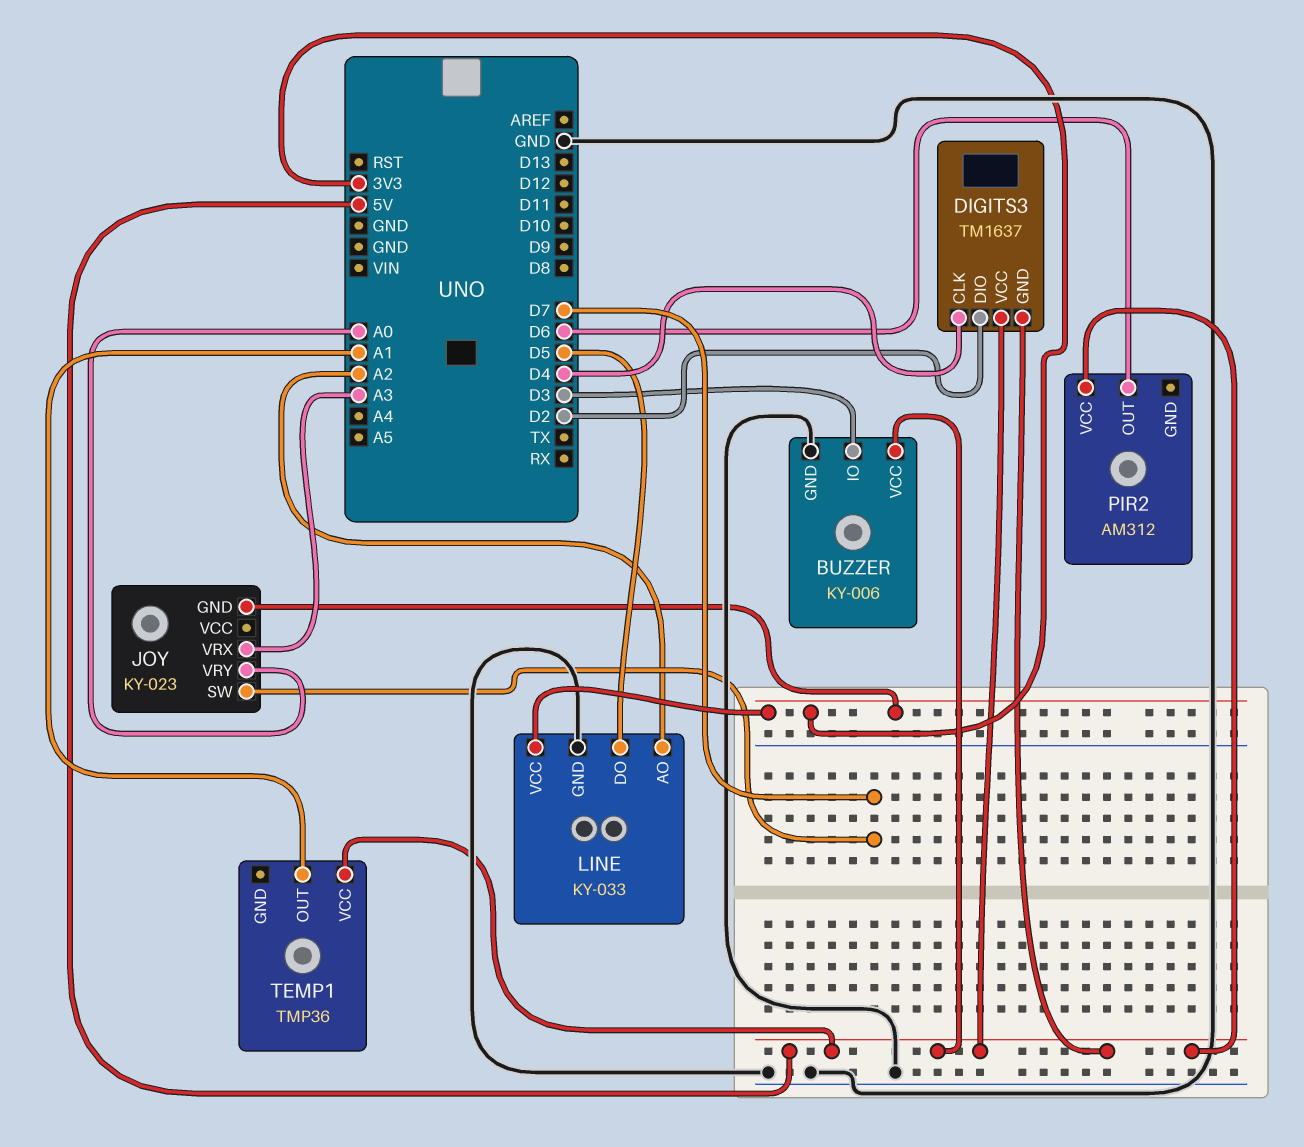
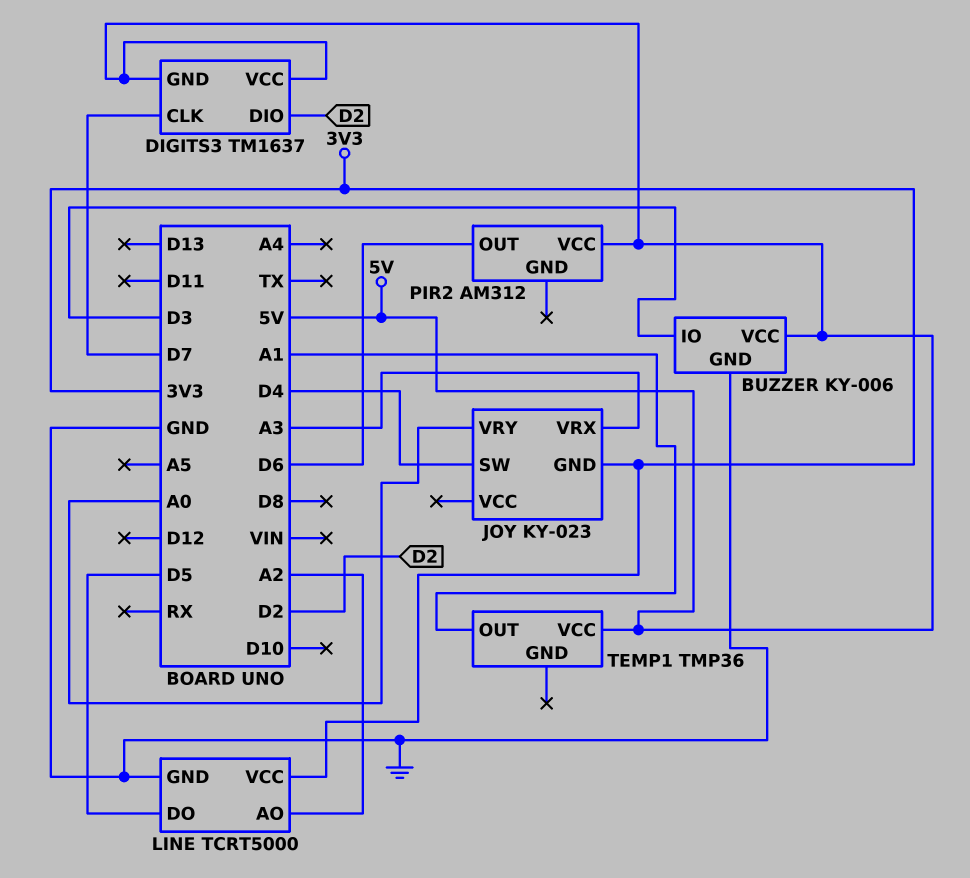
DIGITS3 pin CLK: D4 -> D7
JOY pin SW: D7 -> D4
LINE: KY-033 -> TCRT5000

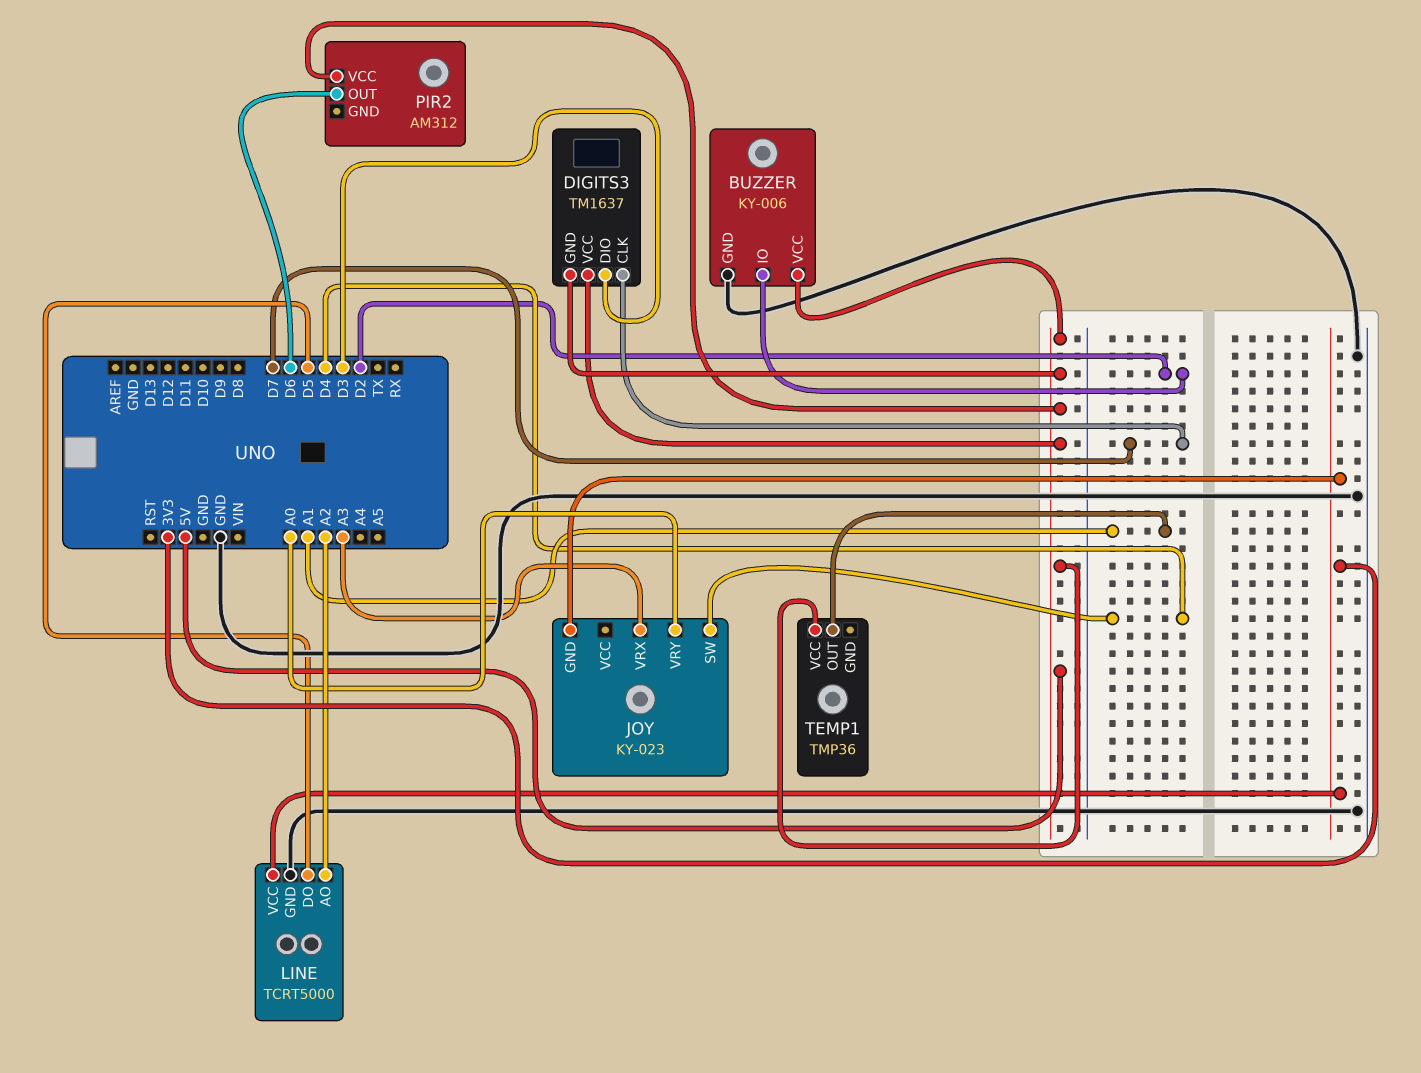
BUZZER pin IO: D3 -> D2
DIGITS3 pin DIO: D2 -> D3

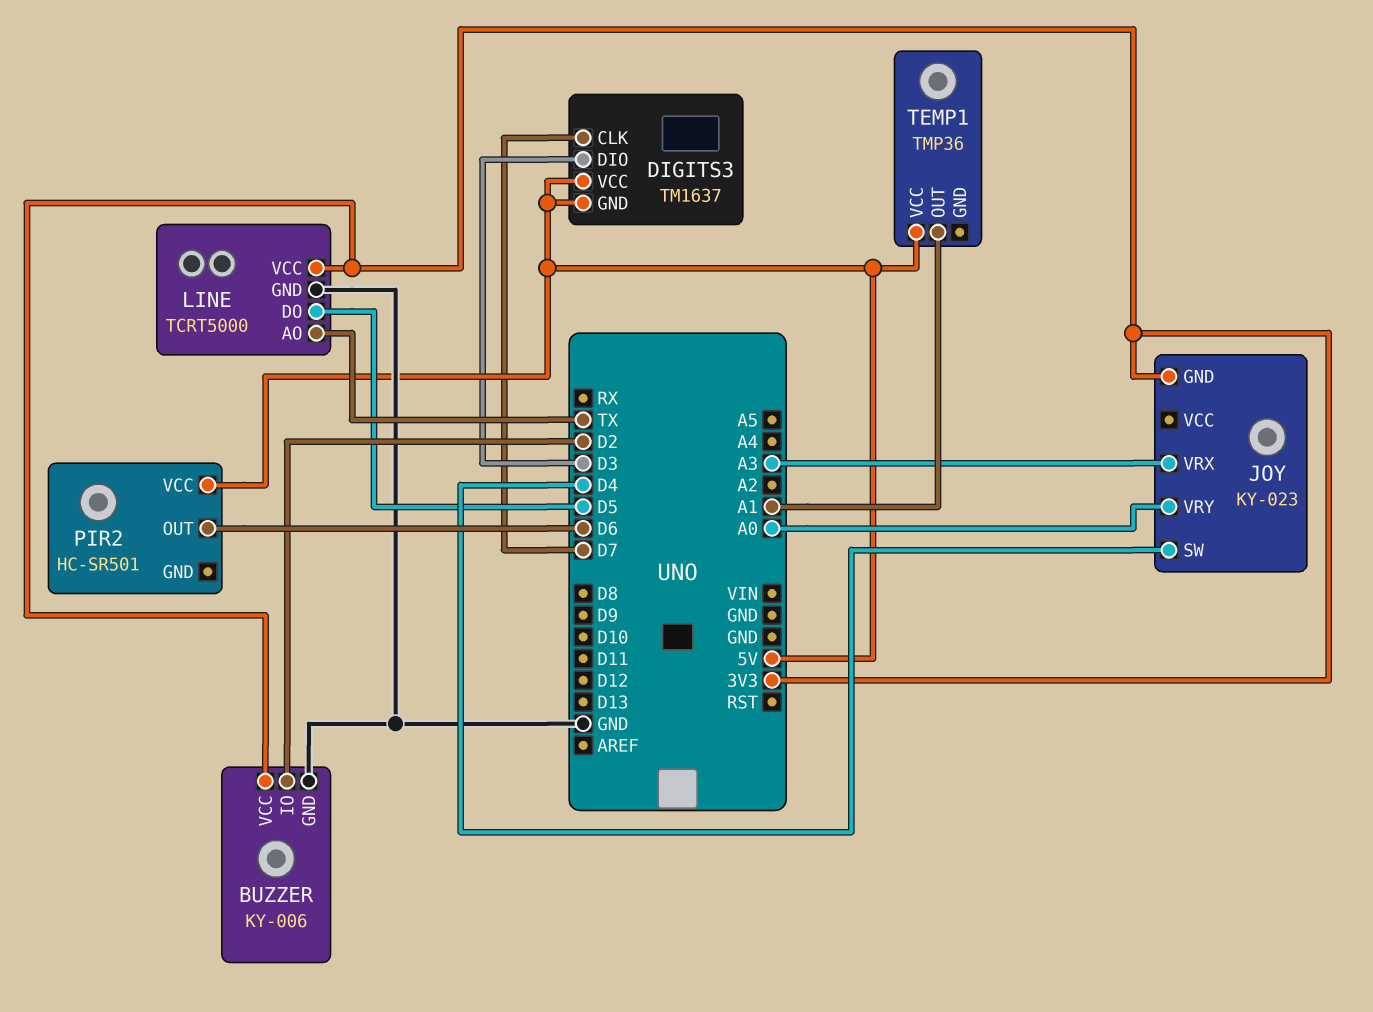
BUZZER pin VCC: 5V -> 3V3
LINE pin AO: A2 -> TX
PIR2: AM312 -> HC-SR501

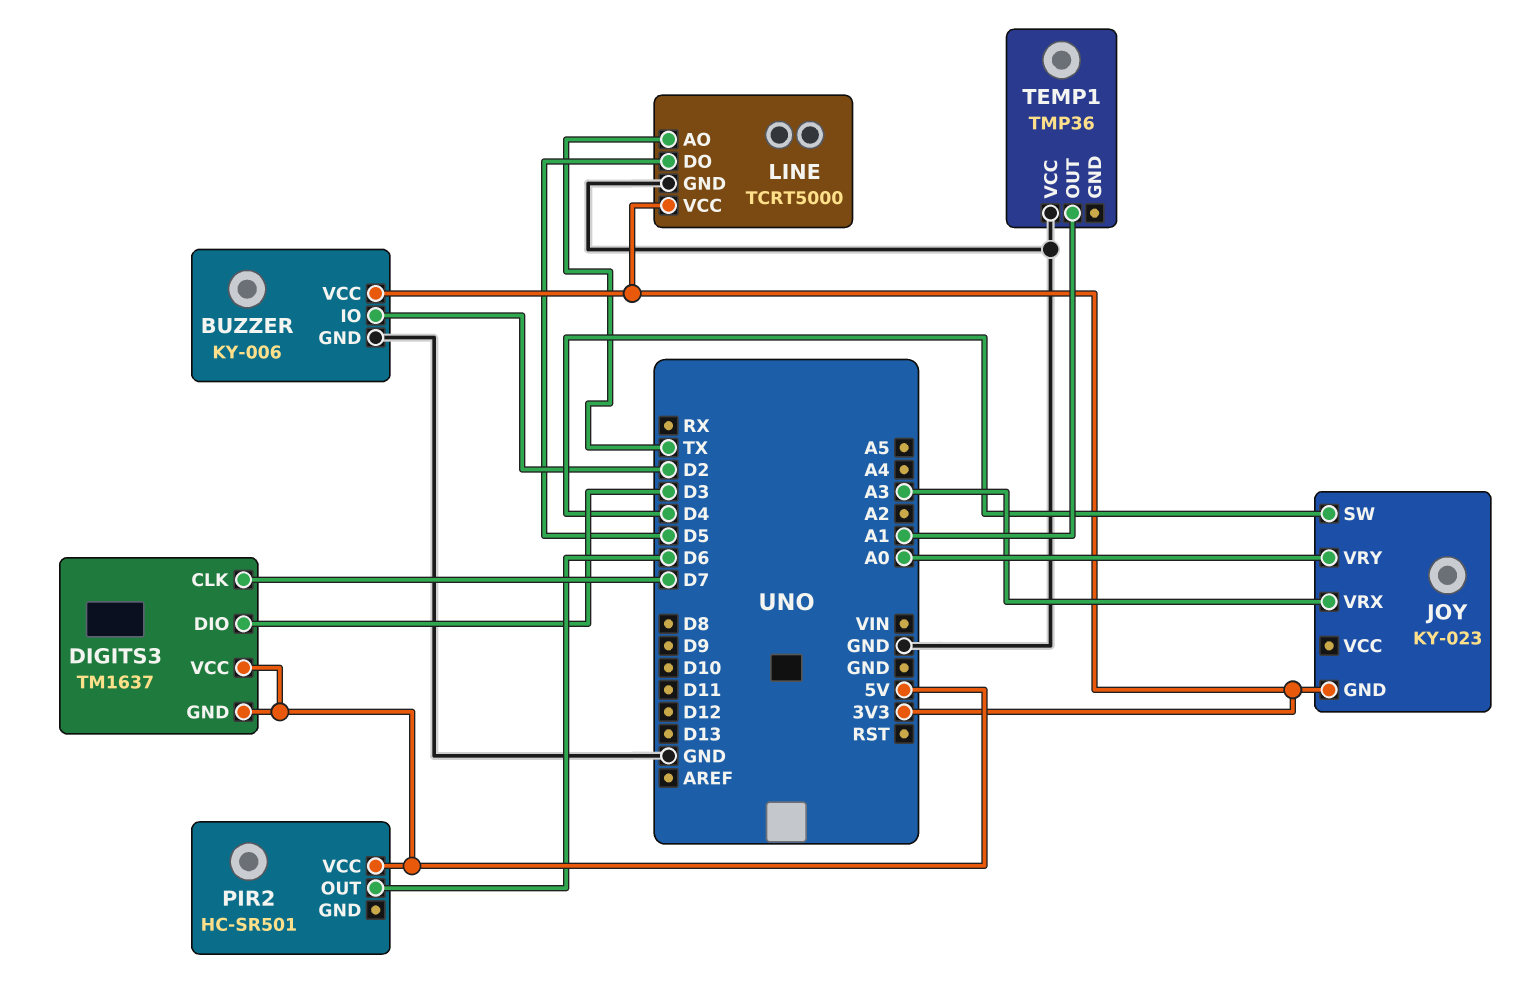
TEMP1 pin VCC: 5V -> GND

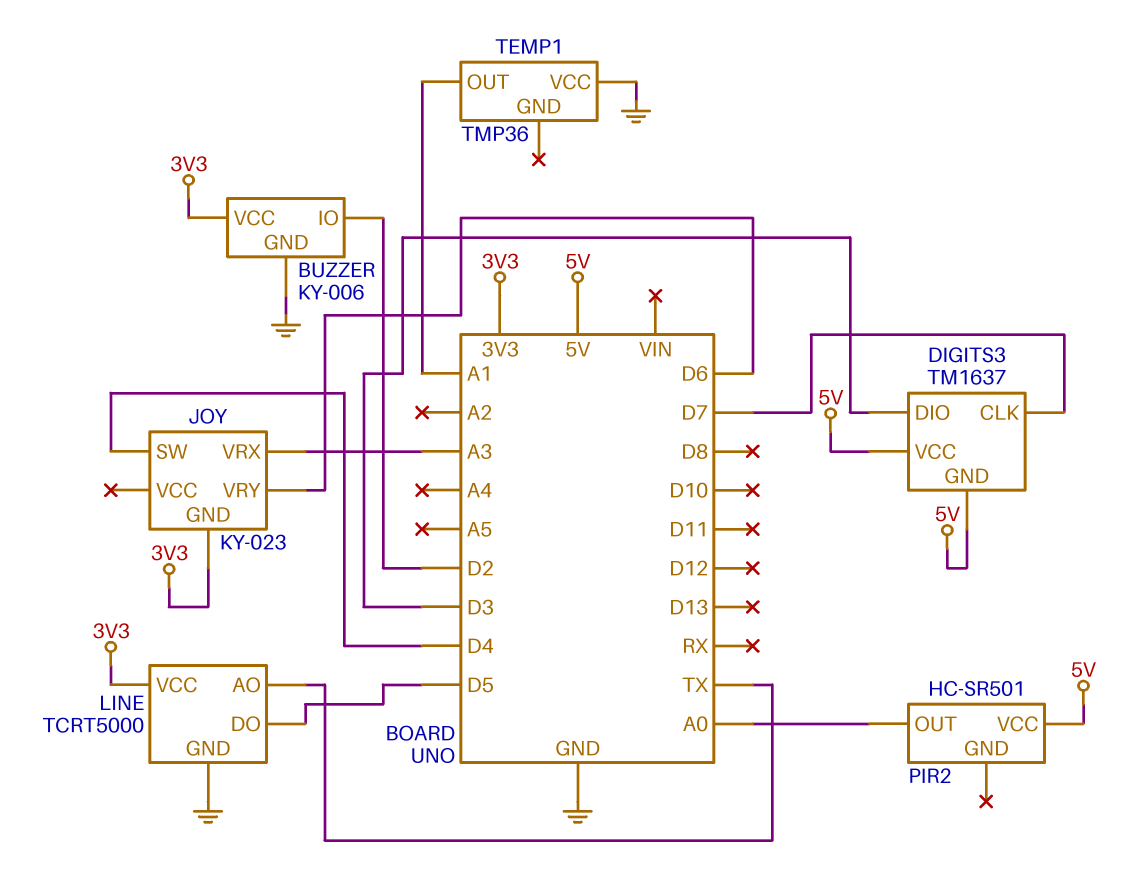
JOY pin VRY: A0 -> D6
PIR2 pin OUT: D6 -> A0

